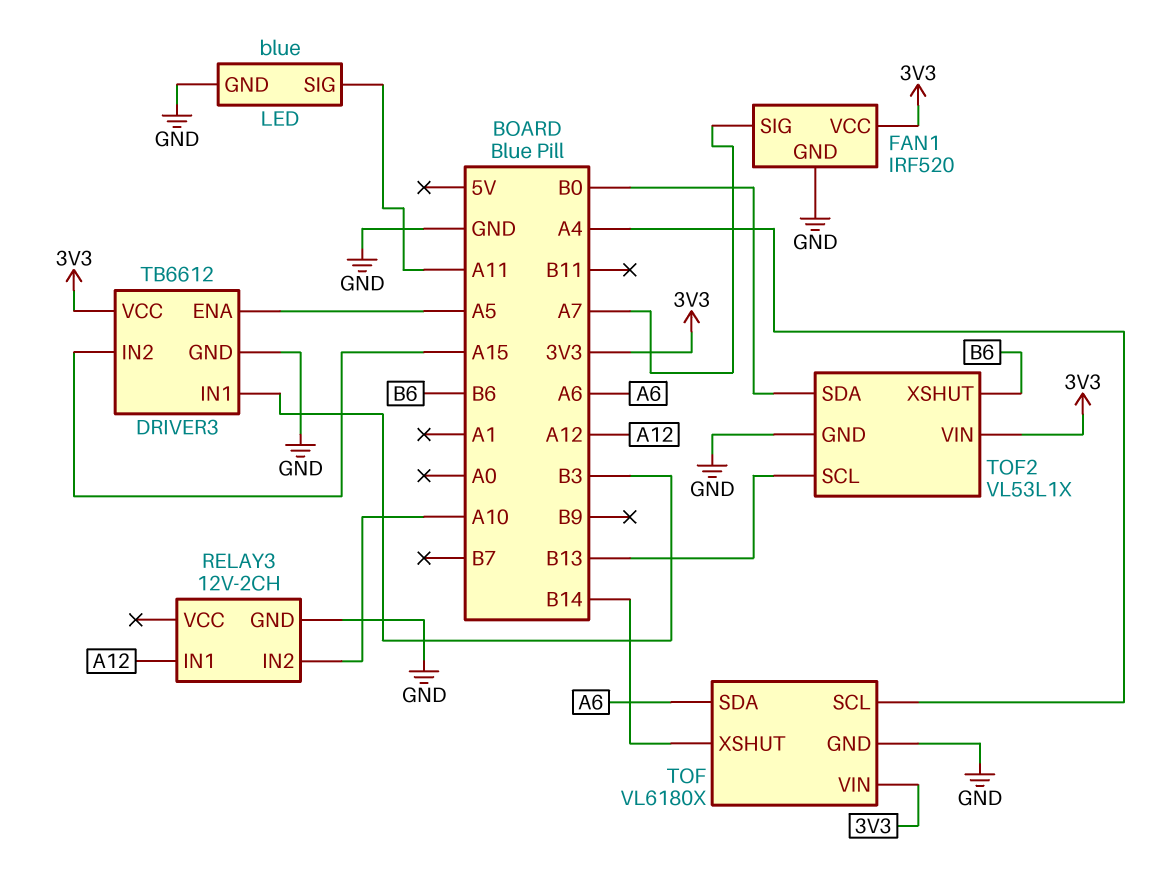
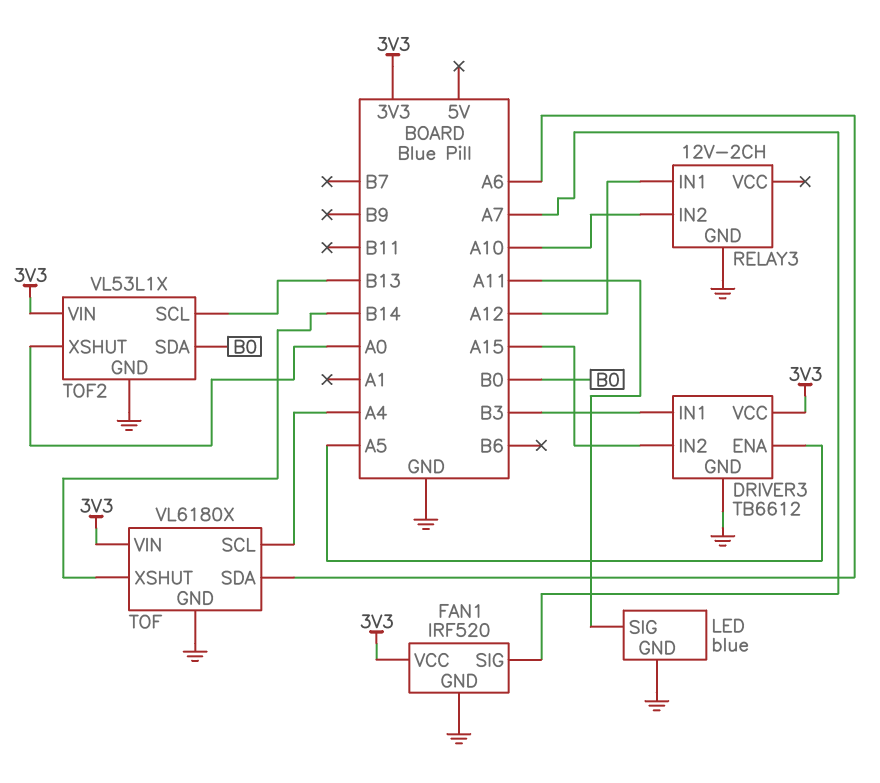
TOF2 pin XSHUT: B6 -> A0

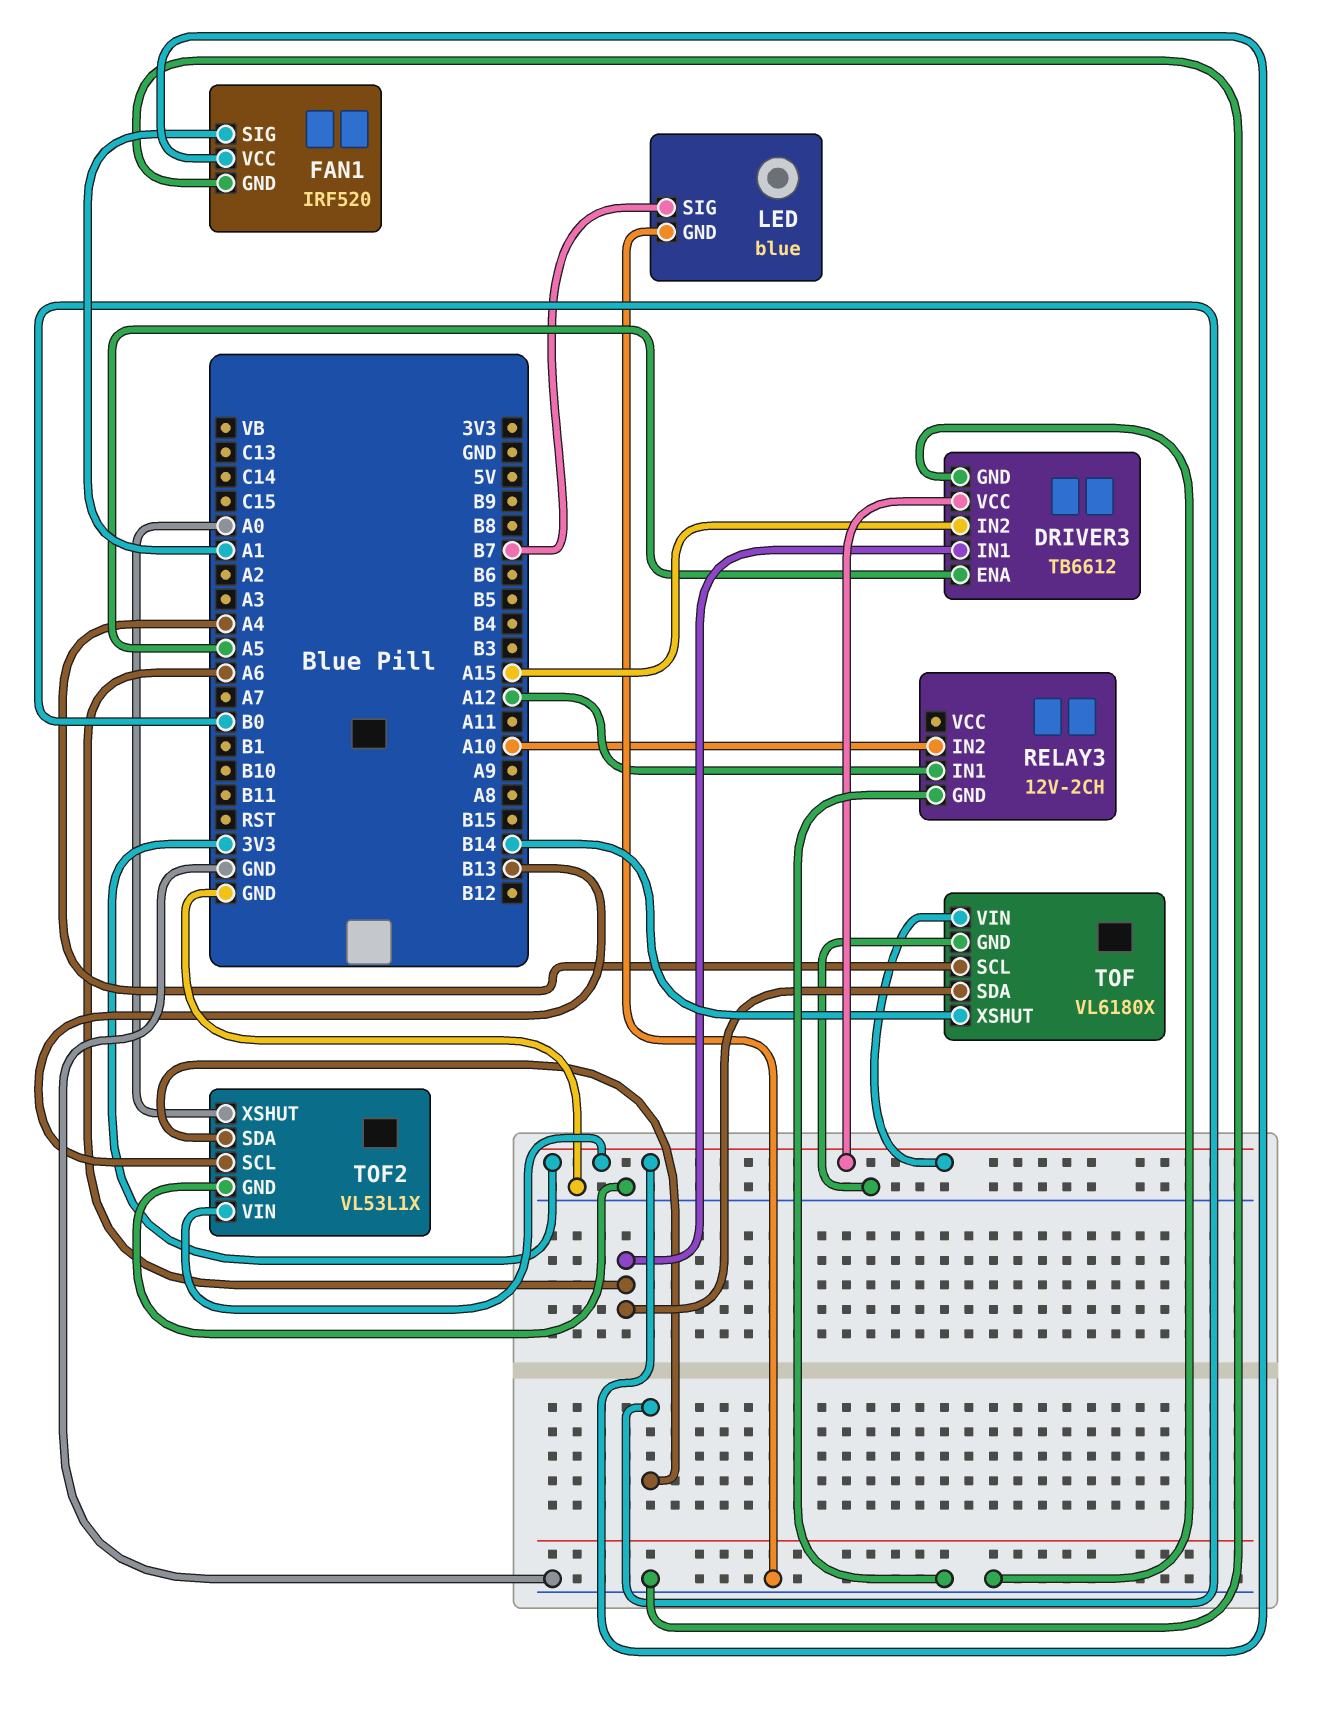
DRIVER3 pin IN1: B3 -> A6
FAN1 pin SIG: A7 -> A1
LED pin SIG: A11 -> B7

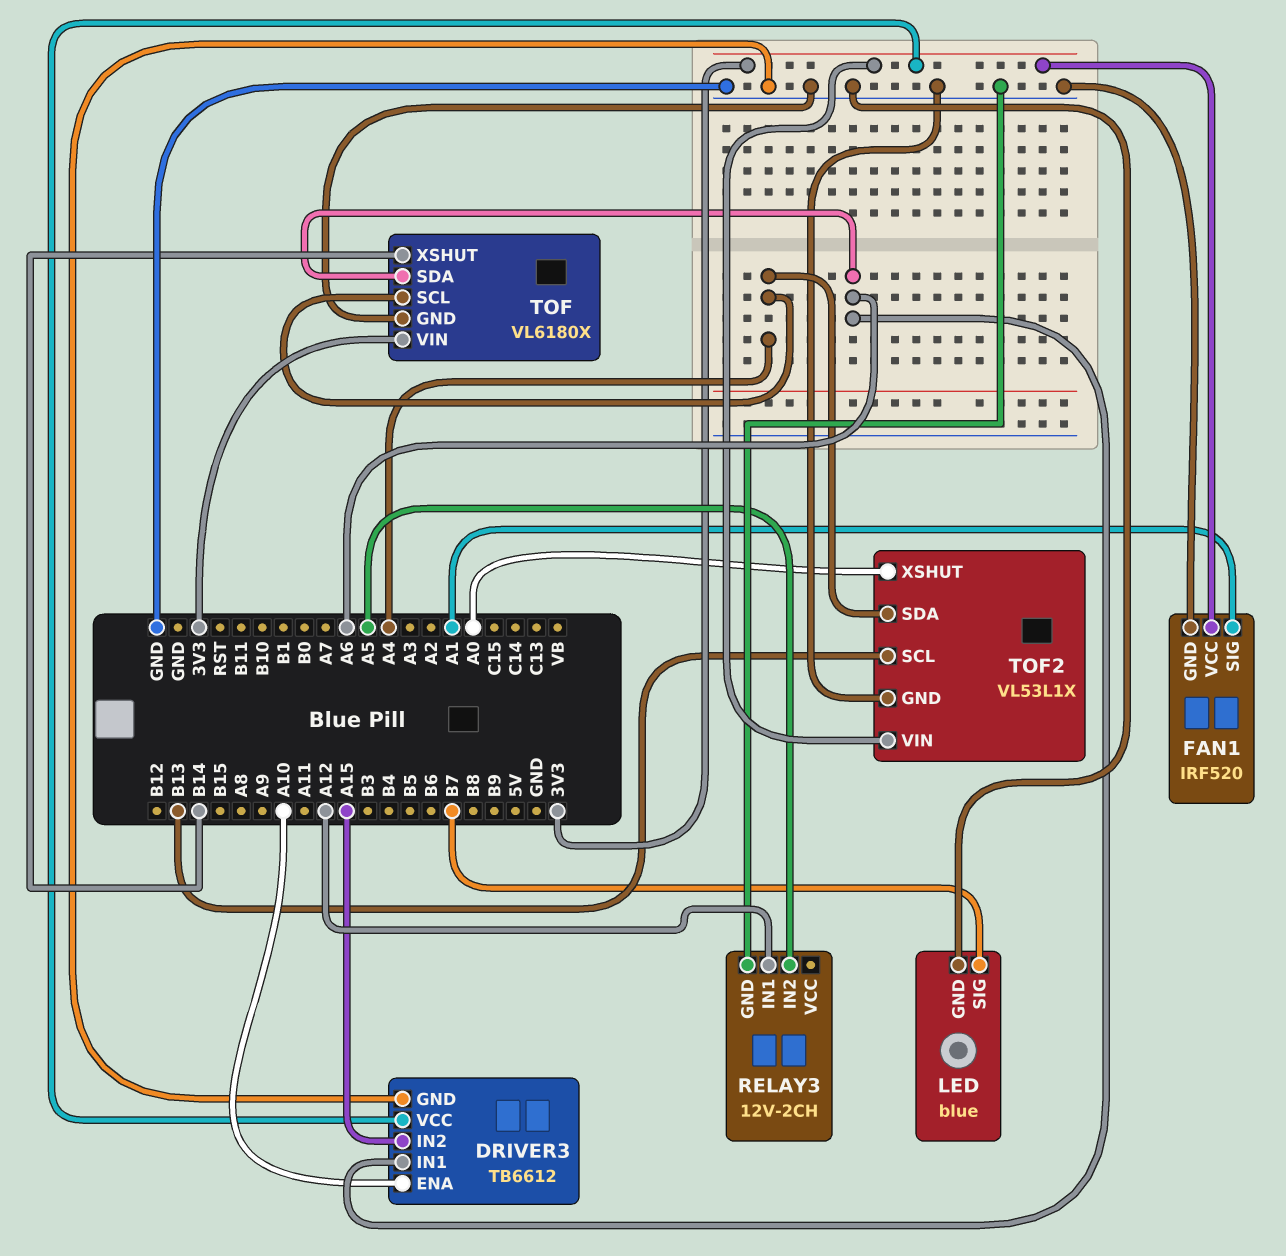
DRIVER3 pin ENA: A5 -> A10
RELAY3 pin IN2: A10 -> A5
TOF2 pin SDA: B0 -> A4

